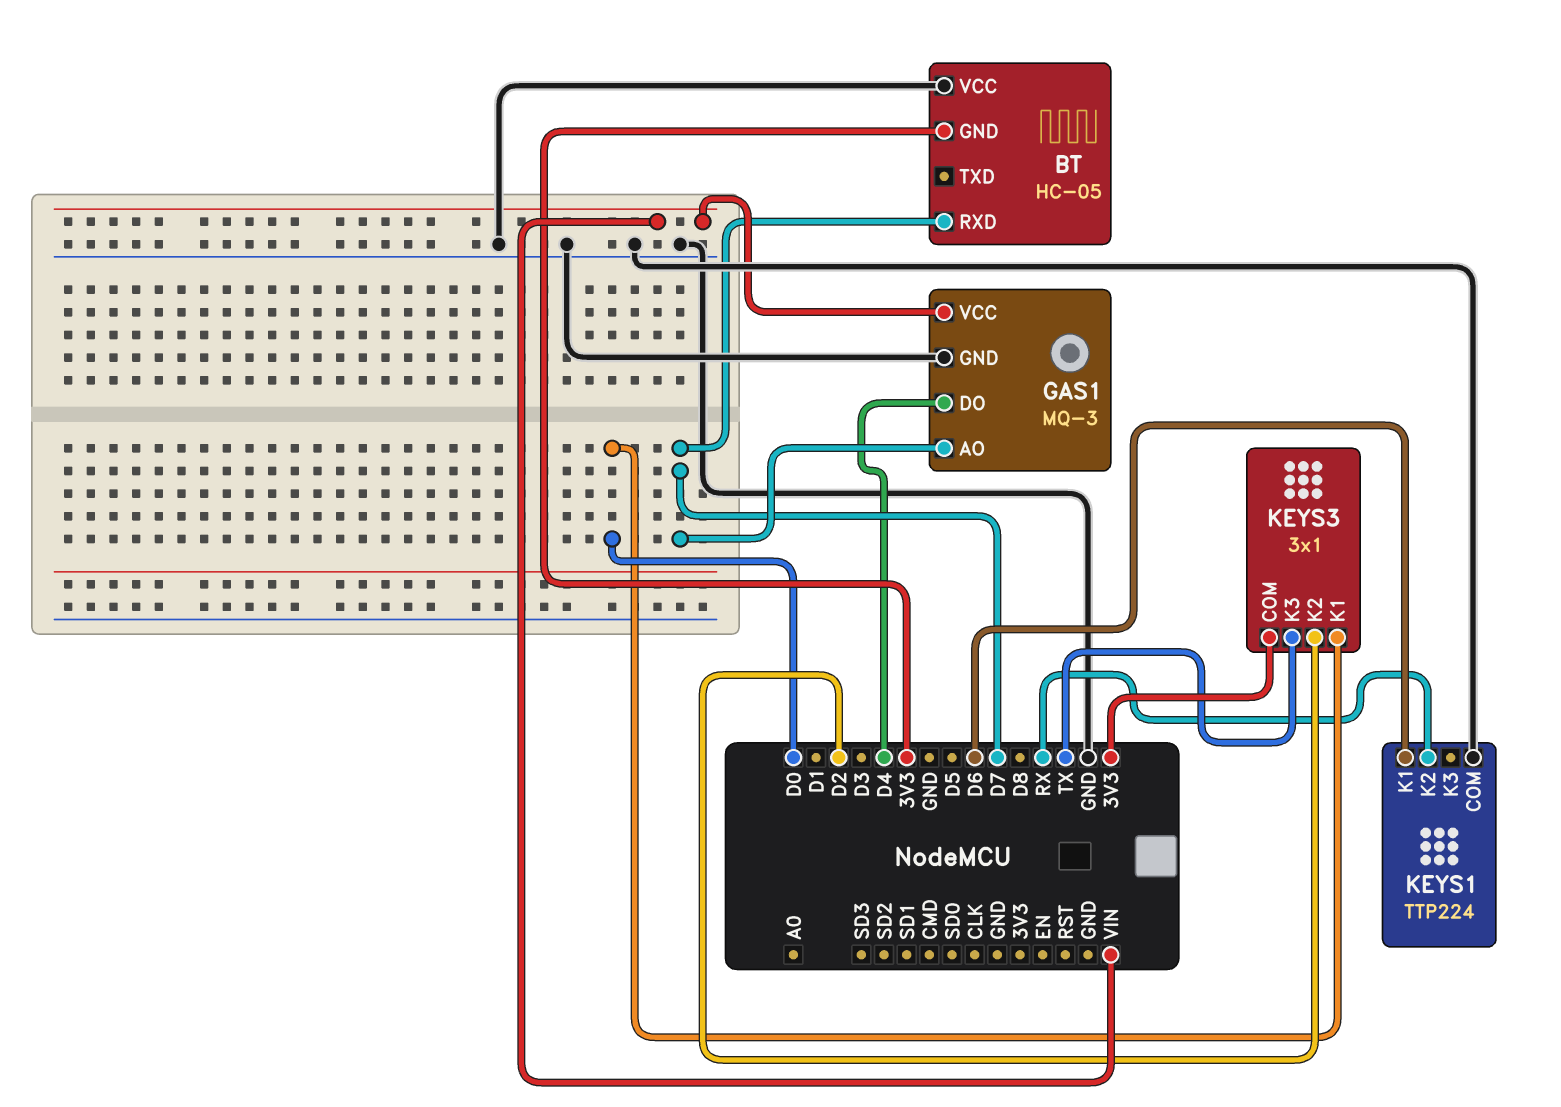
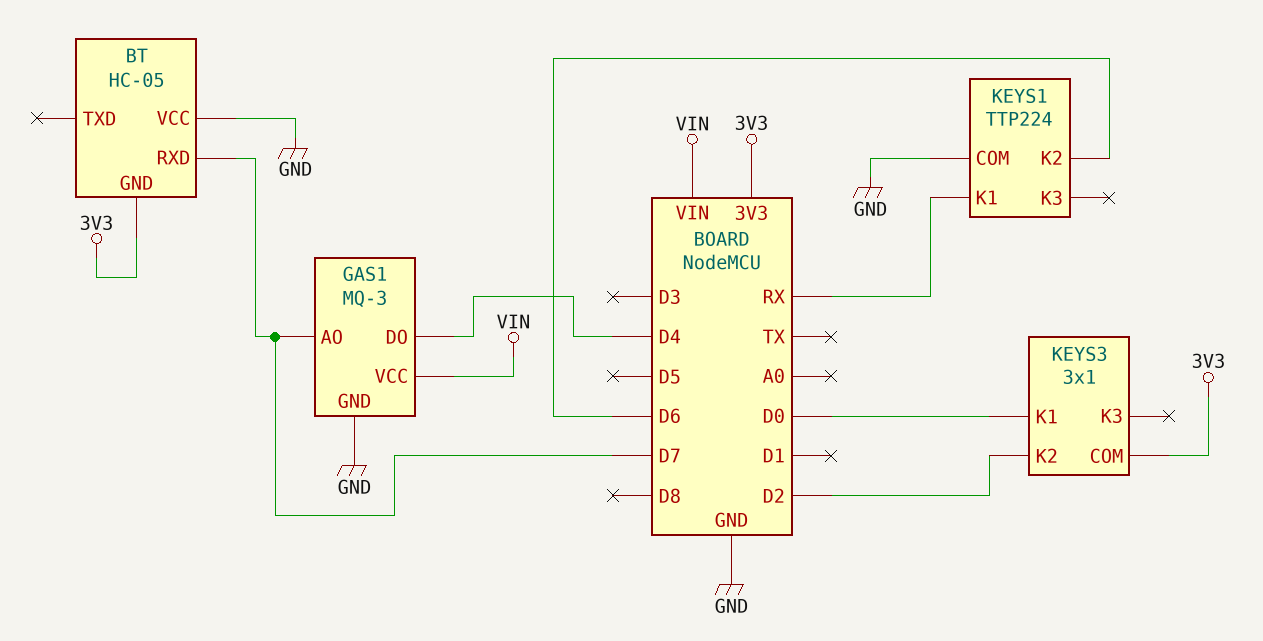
KEYS1 pin K1: D6 -> RX
KEYS1 pin K2: RX -> D6
KEYS3 pin K3: TX -> none

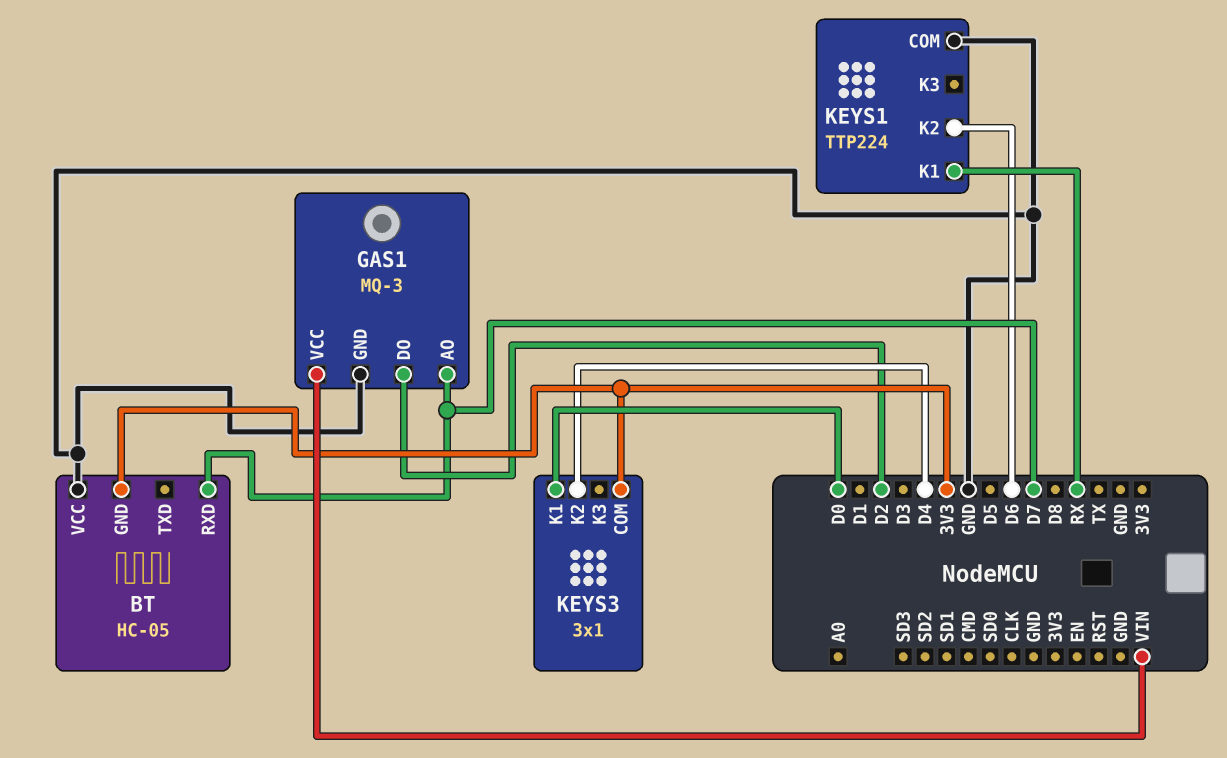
GAS1 pin DO: D4 -> D2
KEYS3 pin K2: D2 -> D4

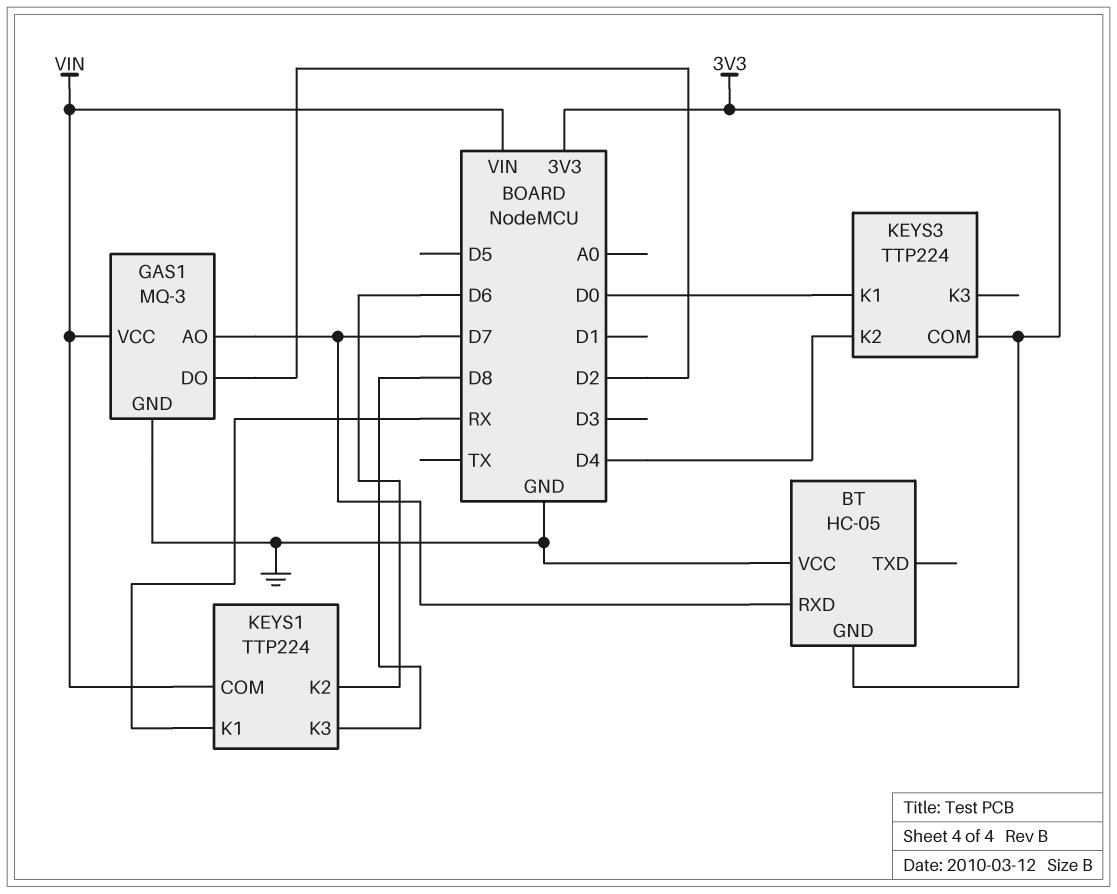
KEYS1 pin COM: GND -> VIN
KEYS1 pin K3: none -> D8
KEYS3: 3x1 -> TTP224

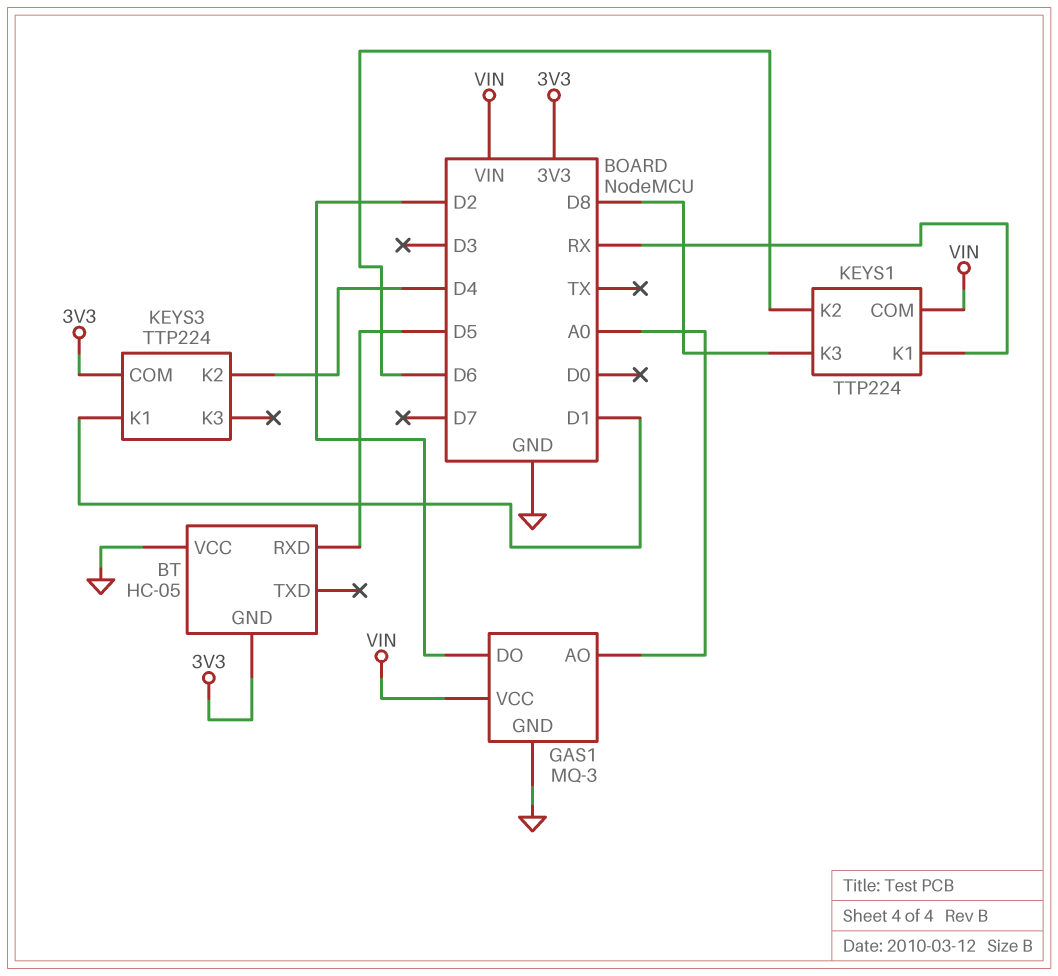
BT pin RXD: D7 -> D5
GAS1 pin AO: D7 -> A0
KEYS3 pin K1: D0 -> D1

